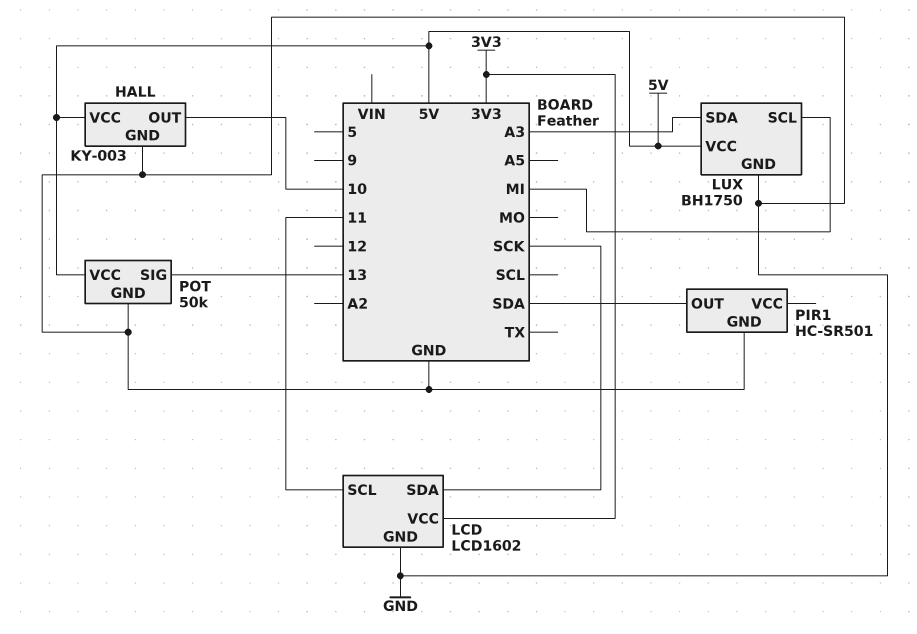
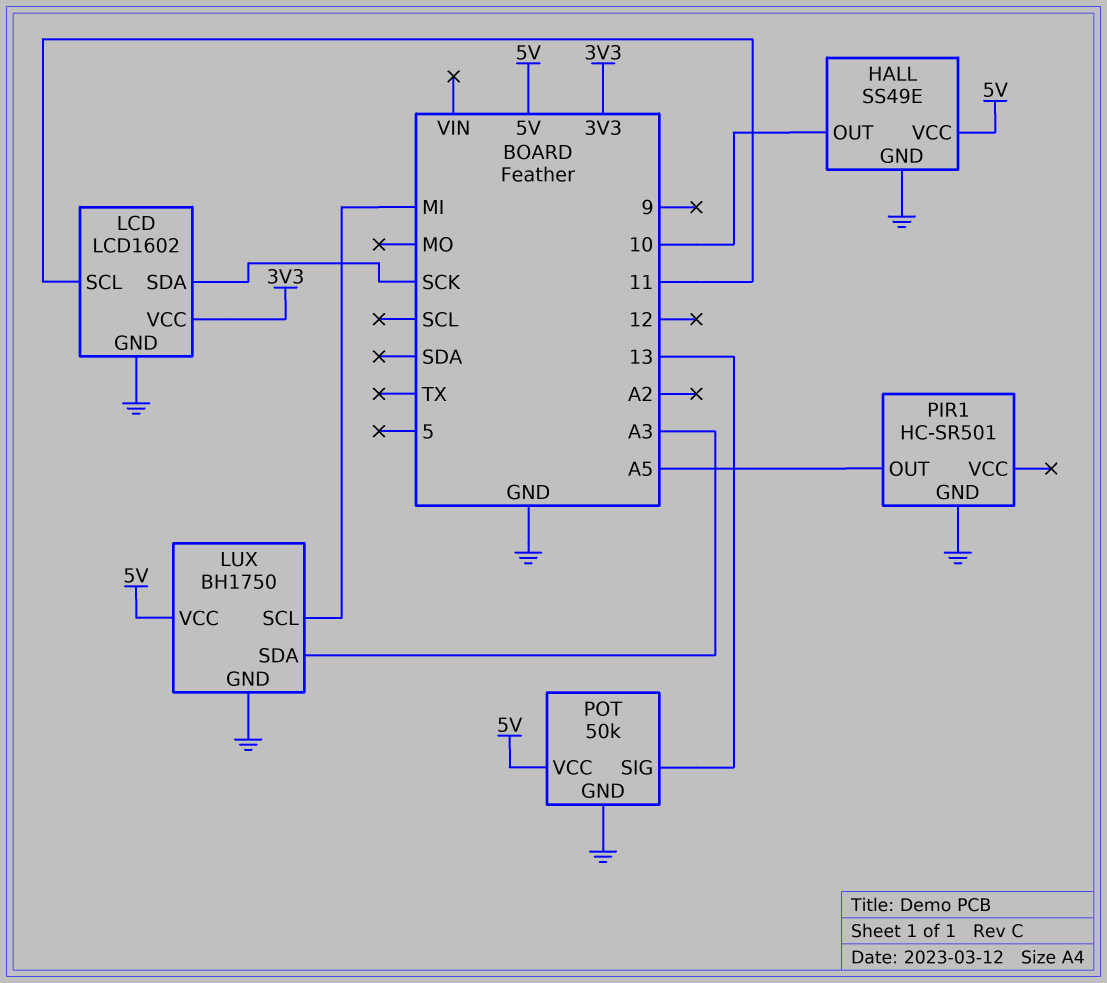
HALL: KY-003 -> SS49E
PIR1 pin OUT: SDA -> A5

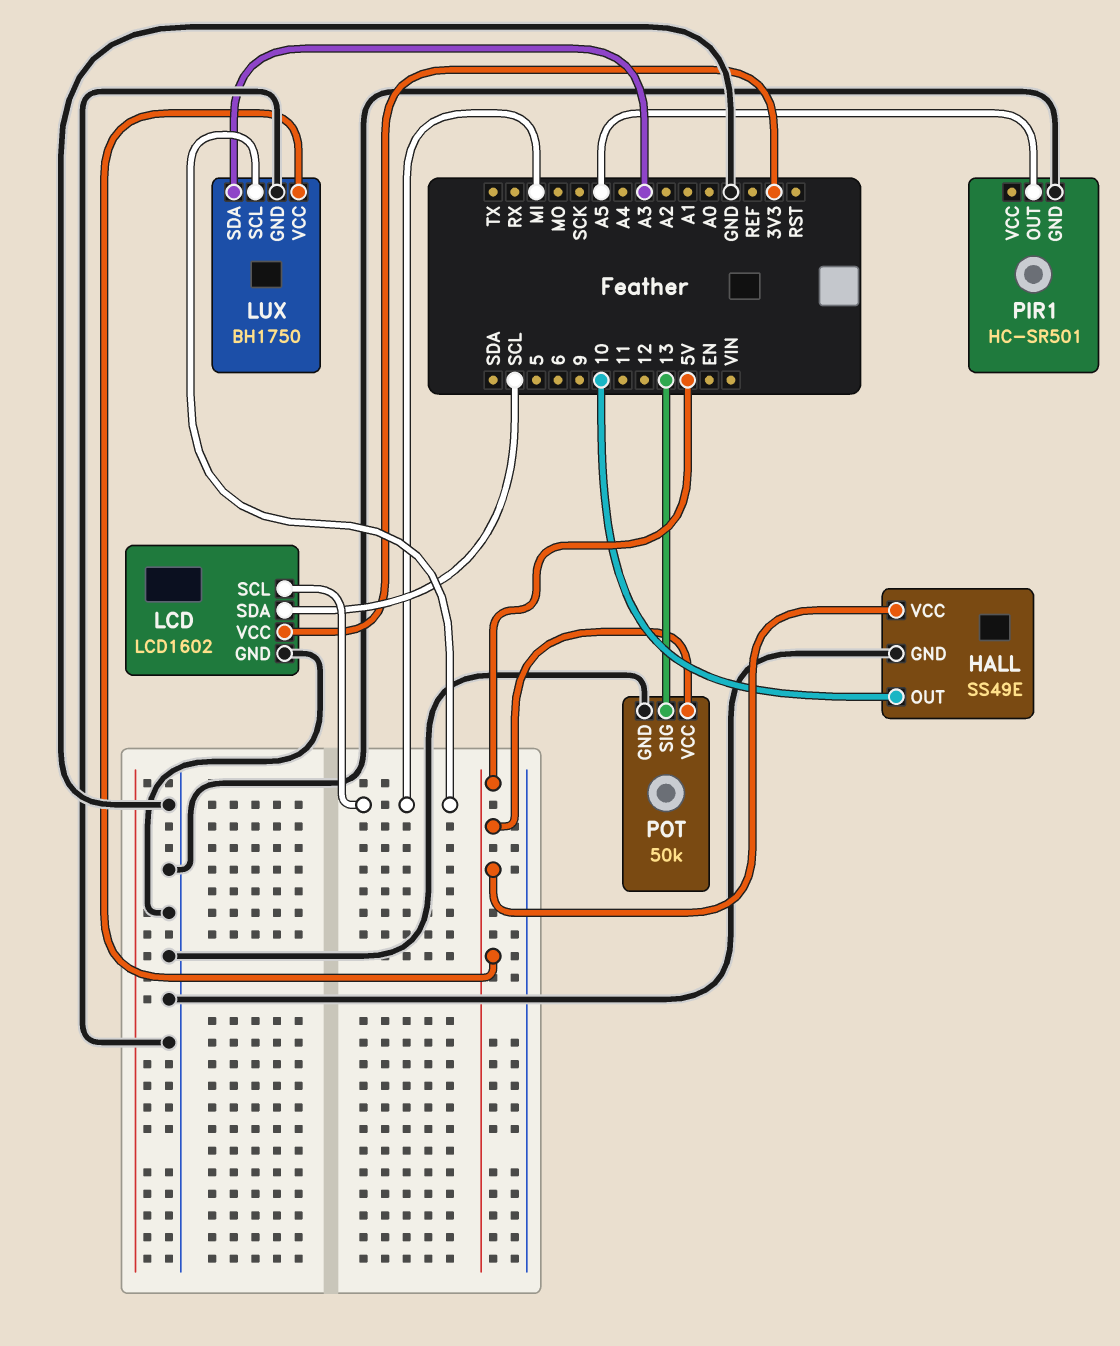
LCD pin SCL: 11 -> MI
LCD pin SDA: SCK -> SCL

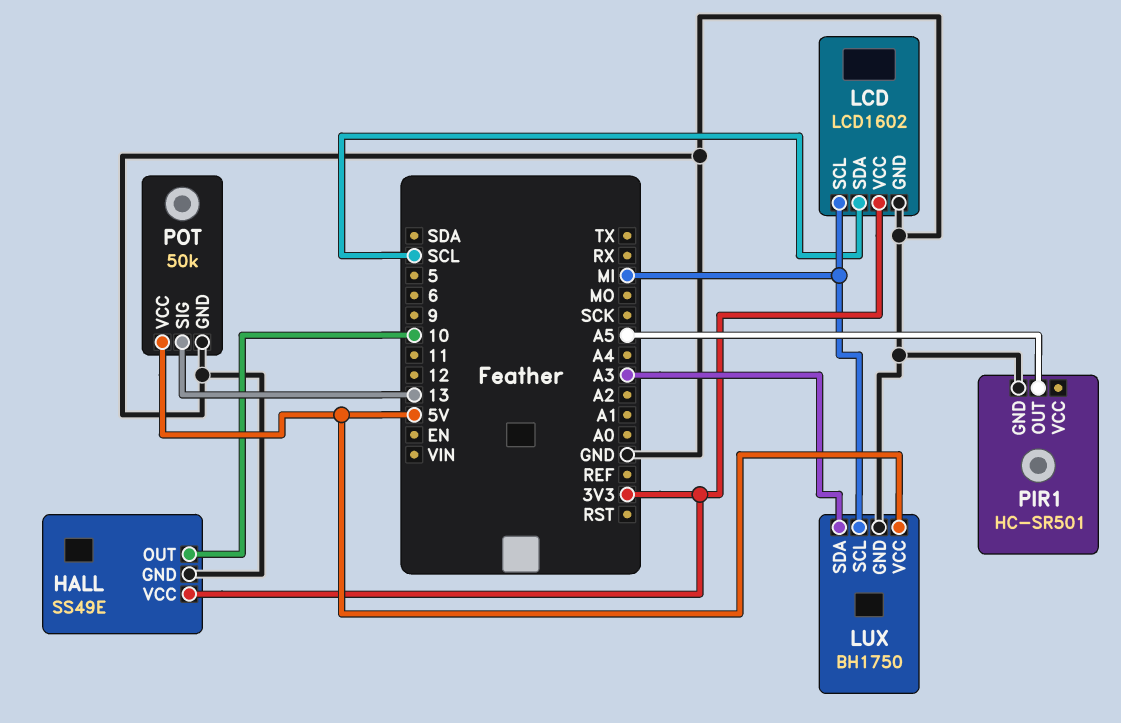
HALL pin VCC: 5V -> 3V3

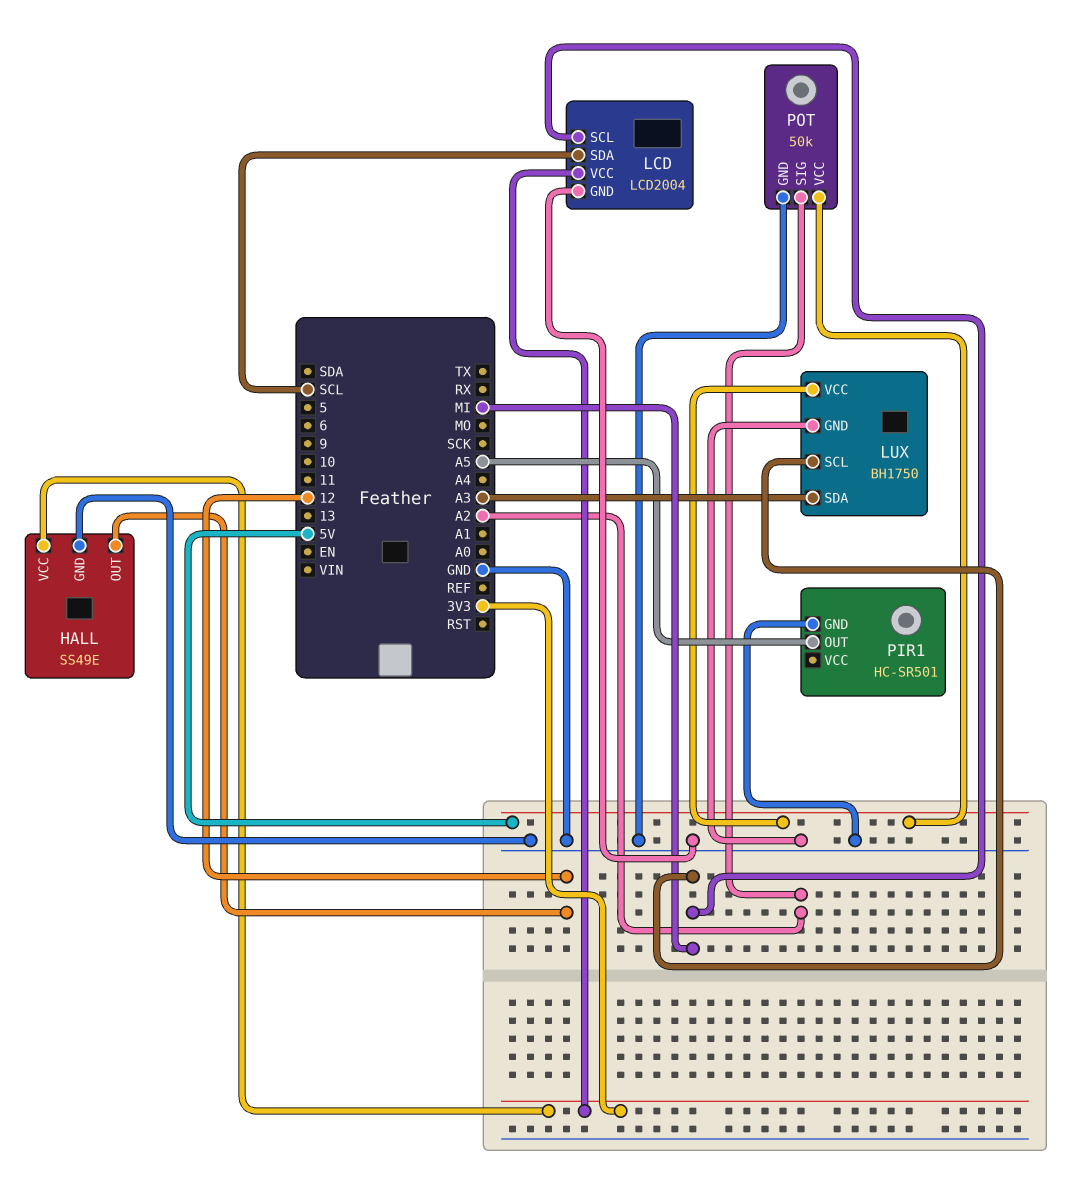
HALL pin OUT: 10 -> 12
LCD: LCD1602 -> LCD2004
POT pin SIG: 13 -> A2

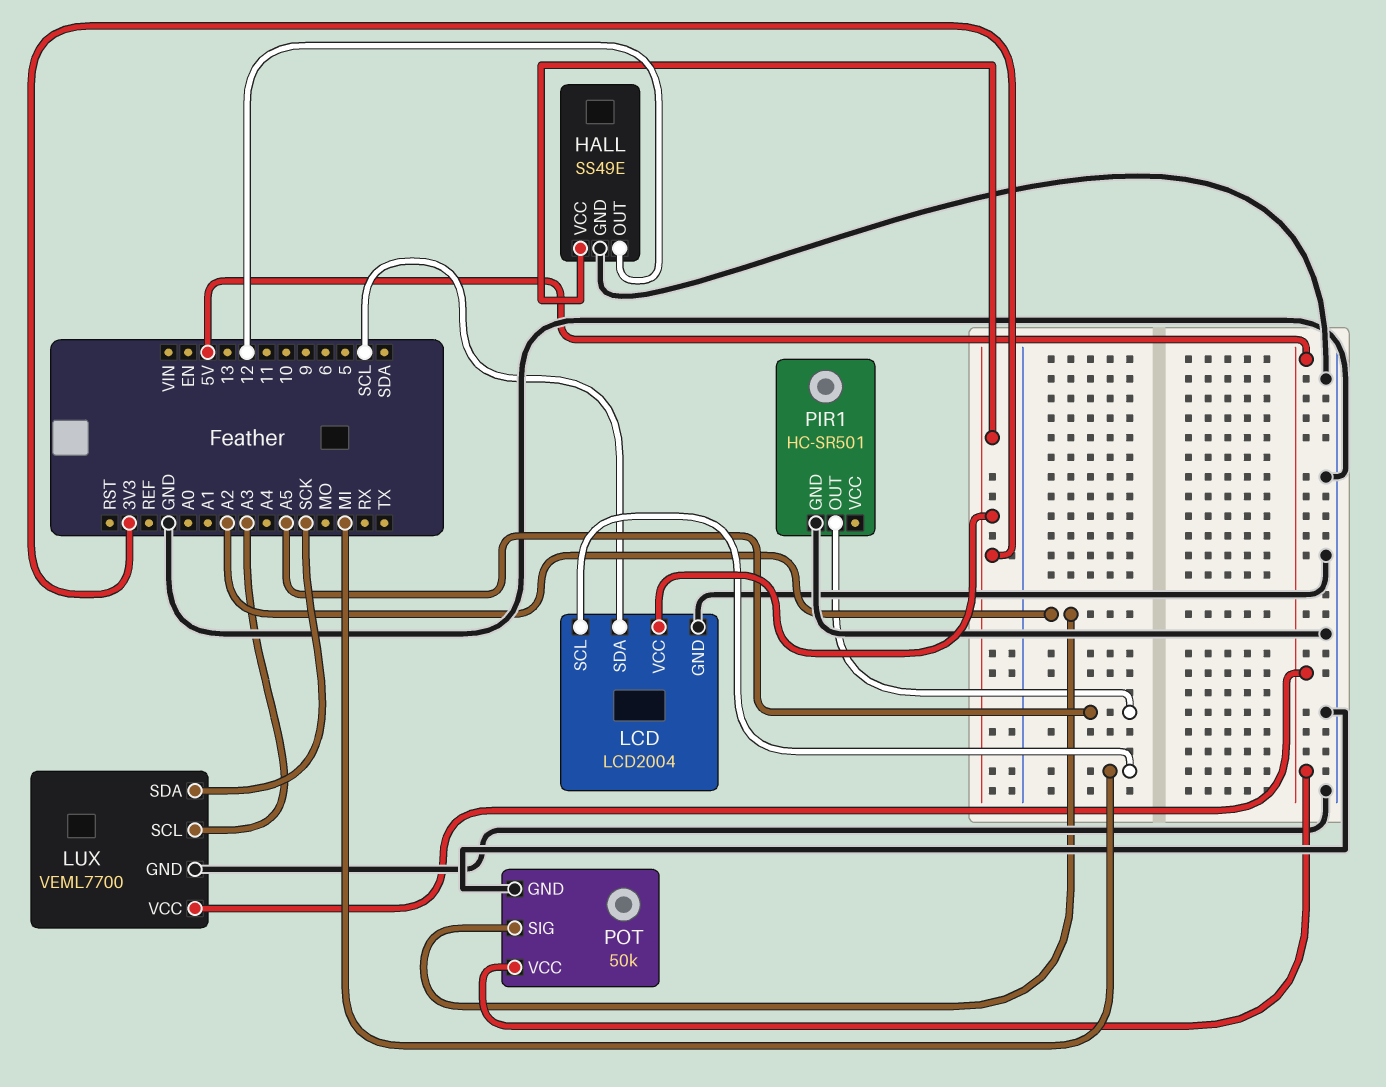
LUX: BH1750 -> VEML7700
LUX pin SCL: MI -> A3
LUX pin SDA: A3 -> SCK

